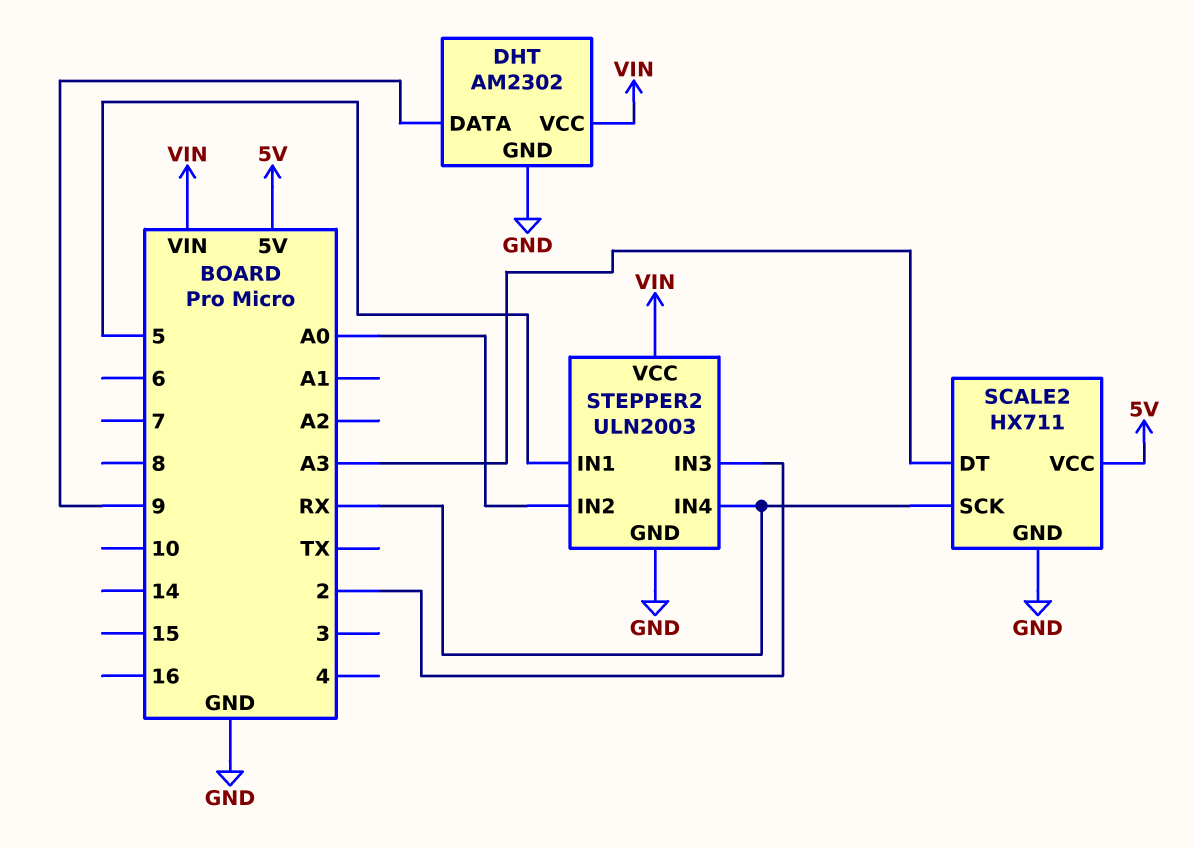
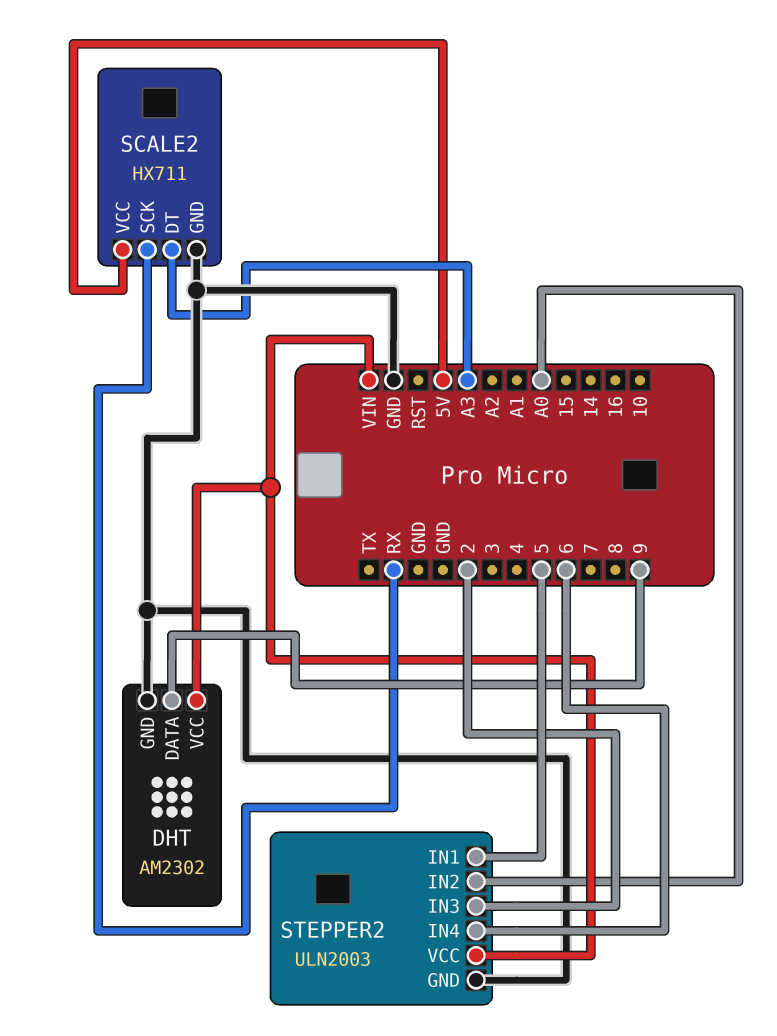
STEPPER2 pin IN4: RX -> 6

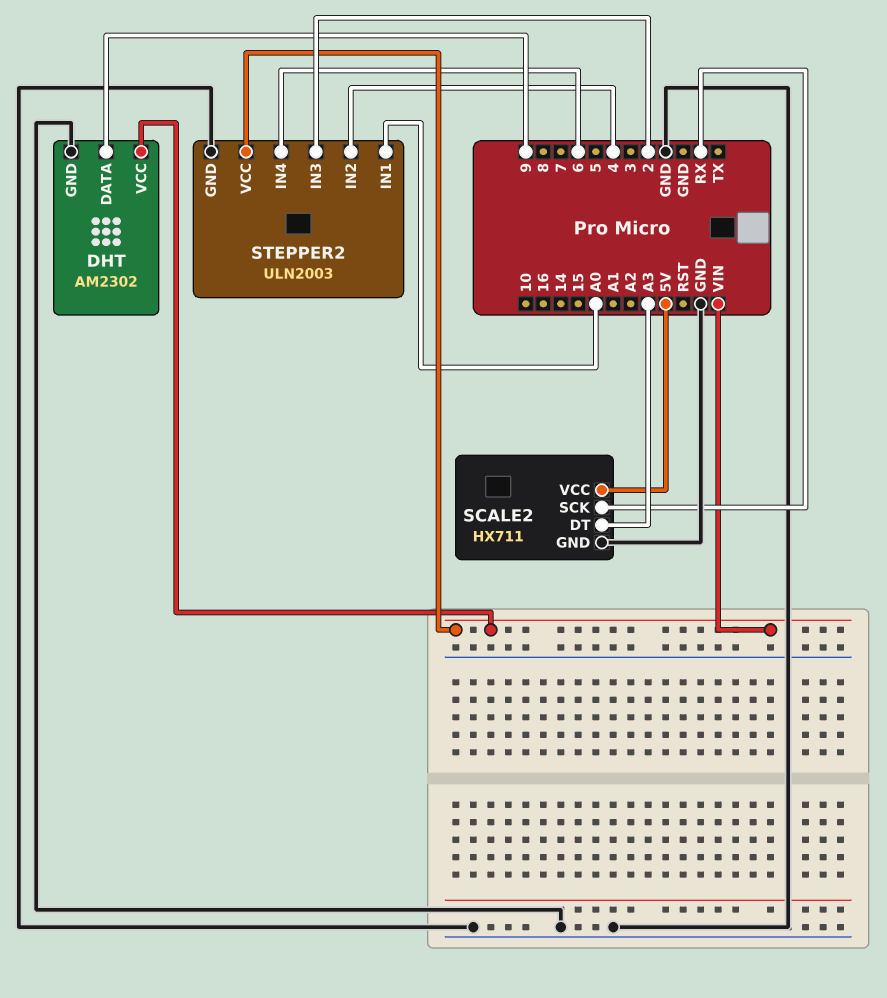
STEPPER2 pin IN1: 5 -> A0
STEPPER2 pin IN2: A0 -> 4

